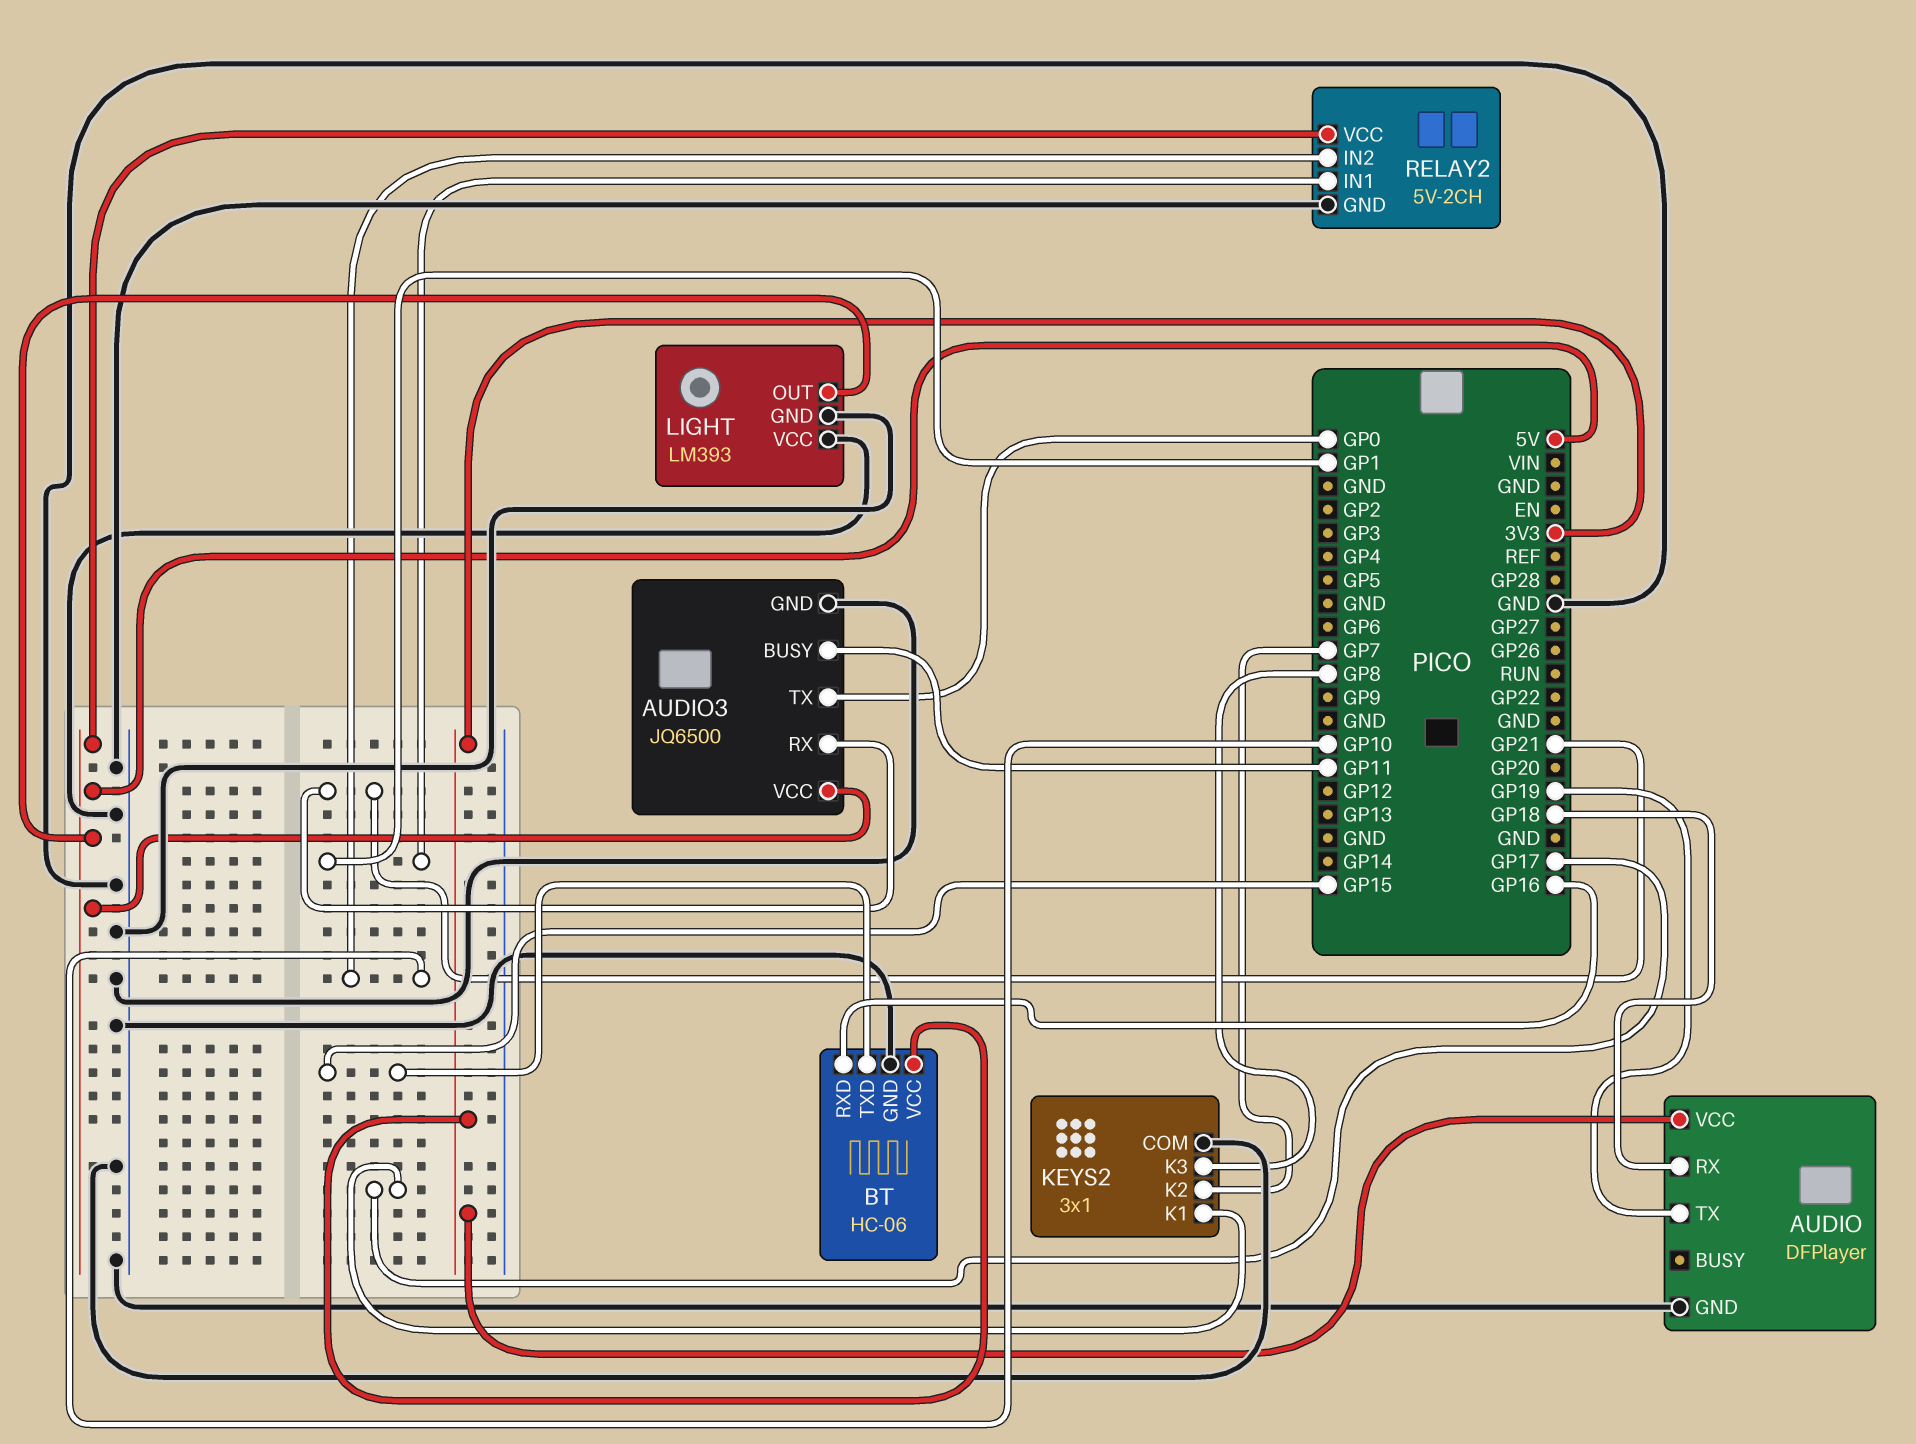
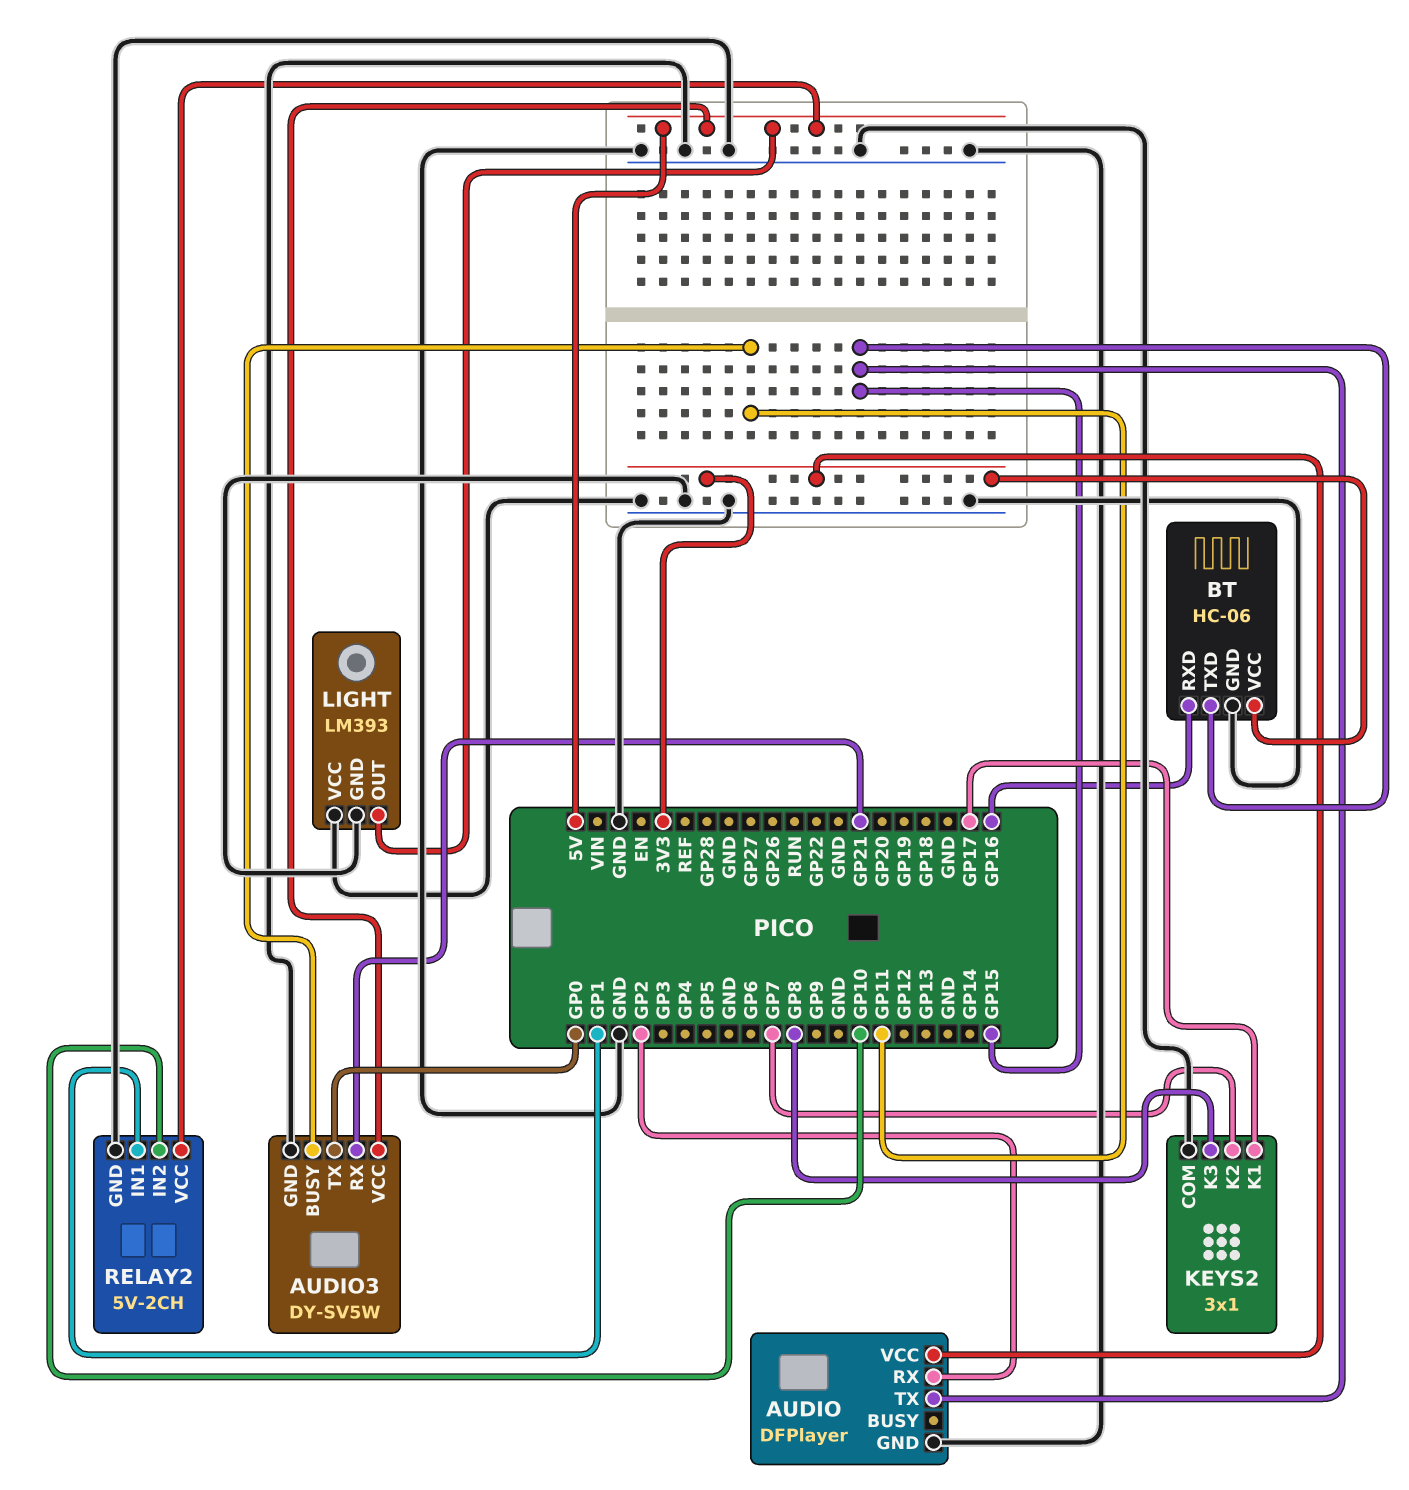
AUDIO pin RX: GP18 -> GP2
AUDIO pin TX: GP19 -> GP15
AUDIO3: JQ6500 -> DY-SV5W

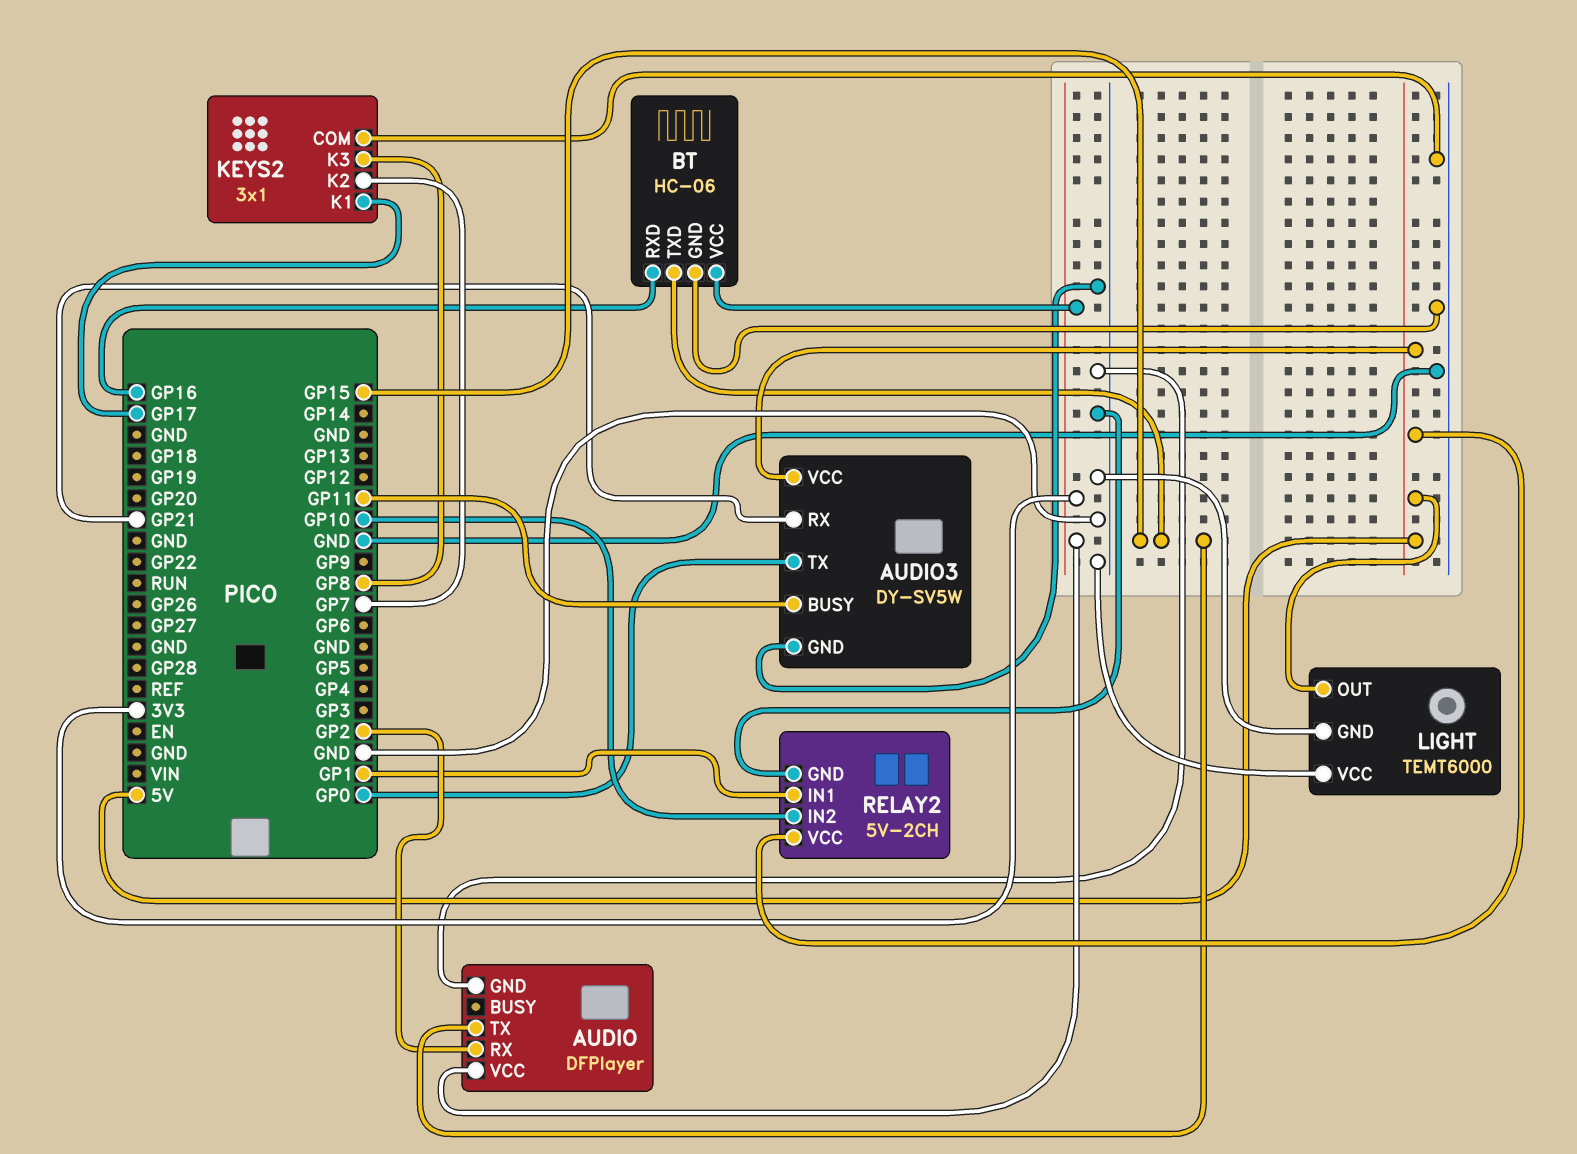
LIGHT: LM393 -> TEMT6000

